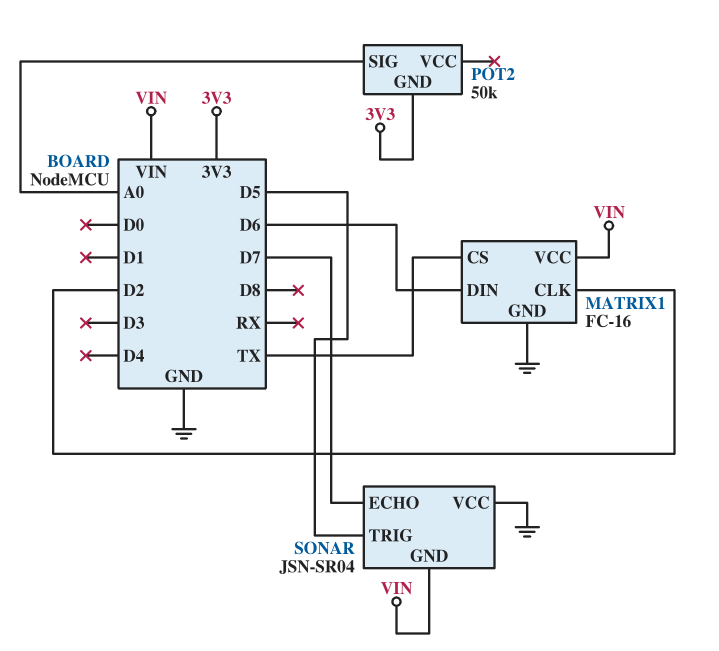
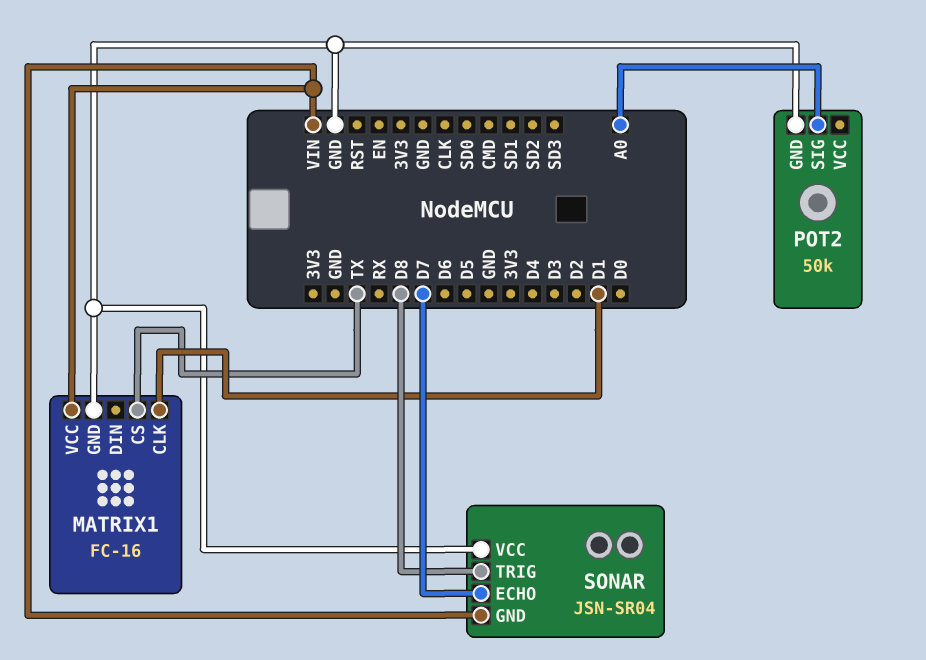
MATRIX1 pin CLK: D2 -> D1
MATRIX1 pin DIN: D6 -> none
POT2 pin GND: 3V3 -> GND
SONAR pin TRIG: D5 -> D8

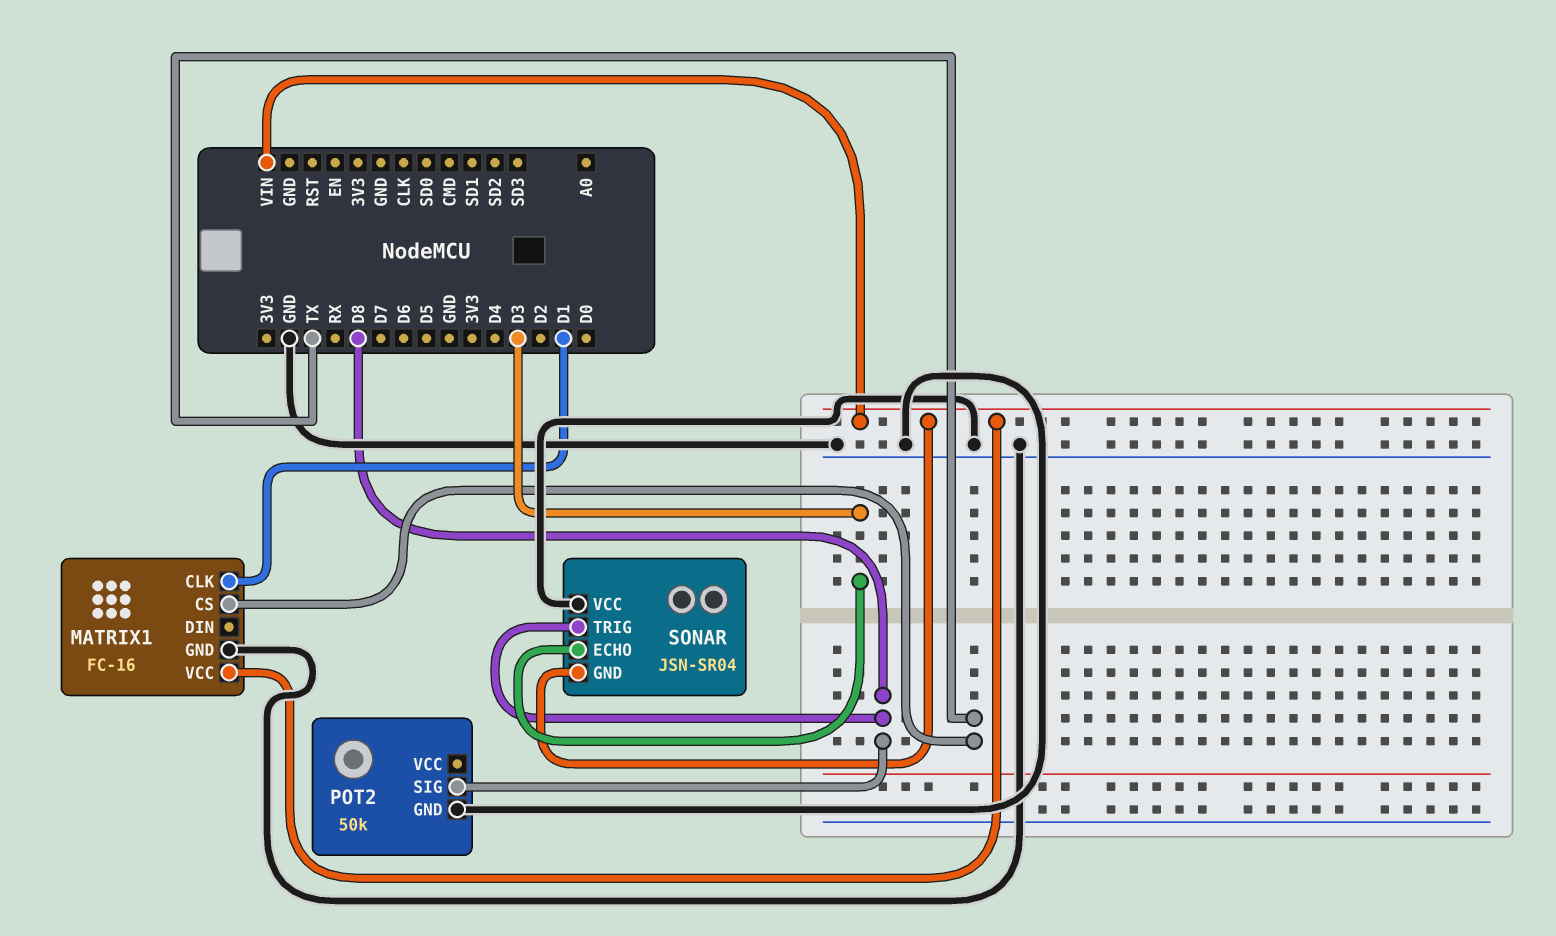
POT2 pin SIG: A0 -> D8
SONAR pin ECHO: D7 -> D3

